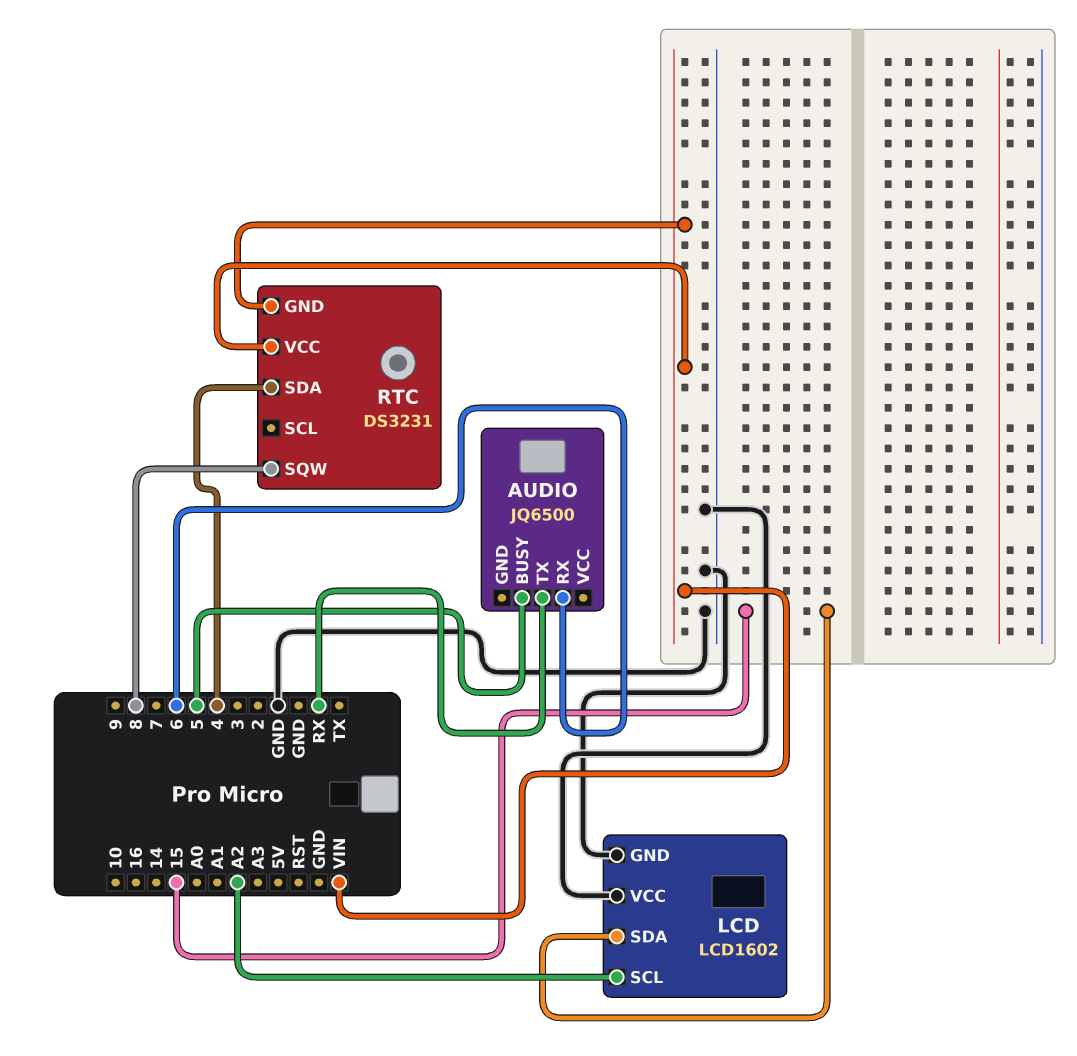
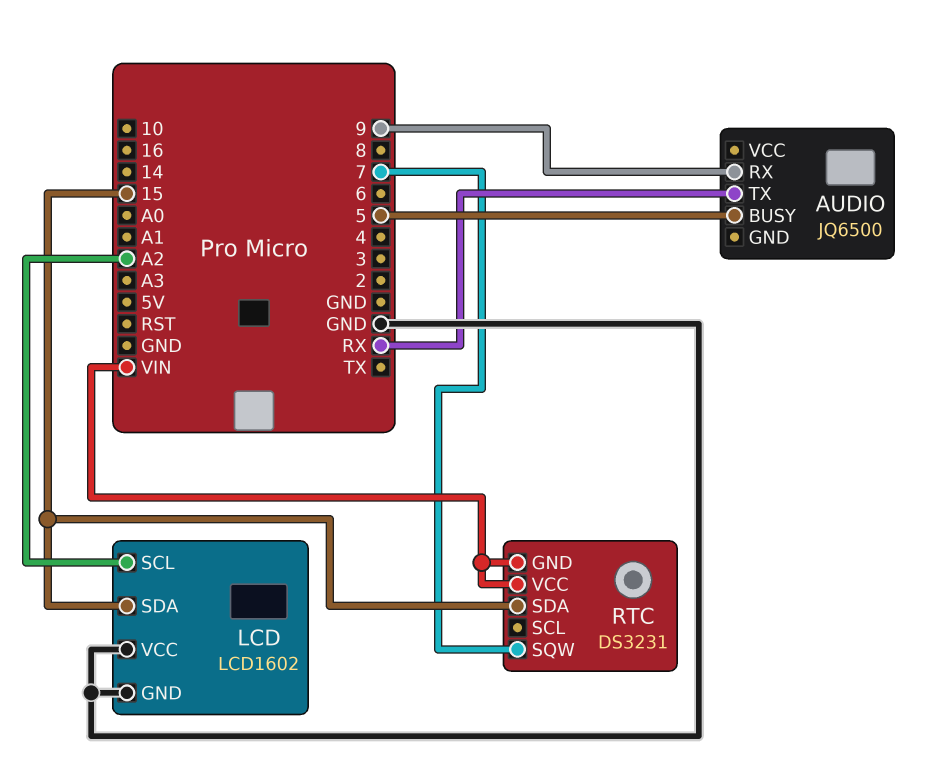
AUDIO pin RX: 6 -> 9
RTC pin SDA: 4 -> 15
RTC pin SQW: 8 -> 7

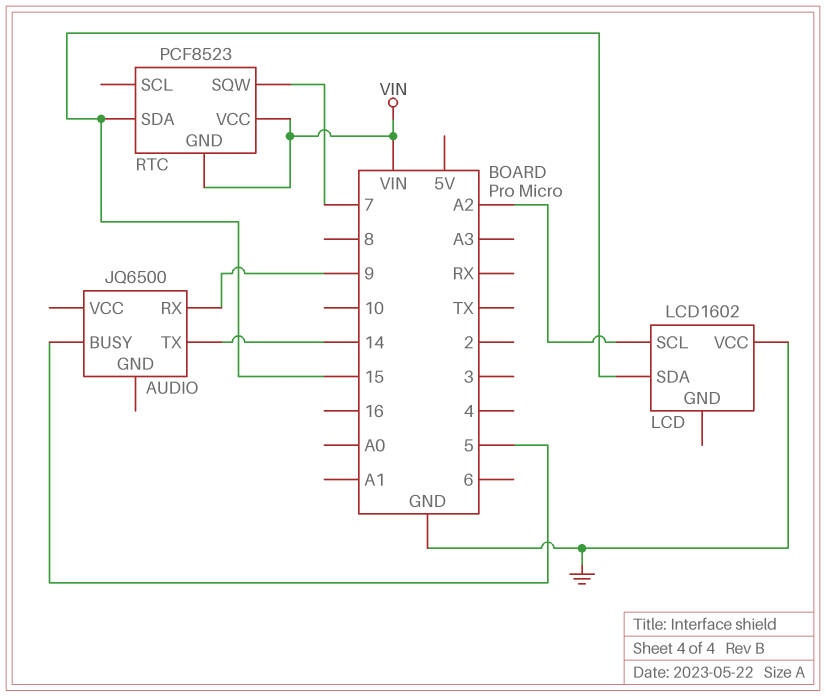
AUDIO pin TX: RX -> 14
LCD pin GND: GND -> none
RTC: DS3231 -> PCF8523

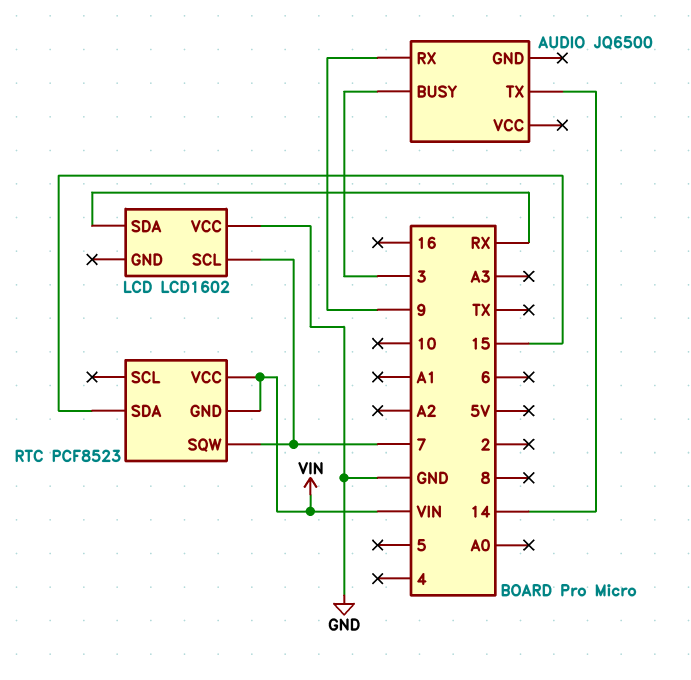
AUDIO pin BUSY: 5 -> 3
LCD pin SCL: A2 -> 7
LCD pin SDA: 15 -> RX

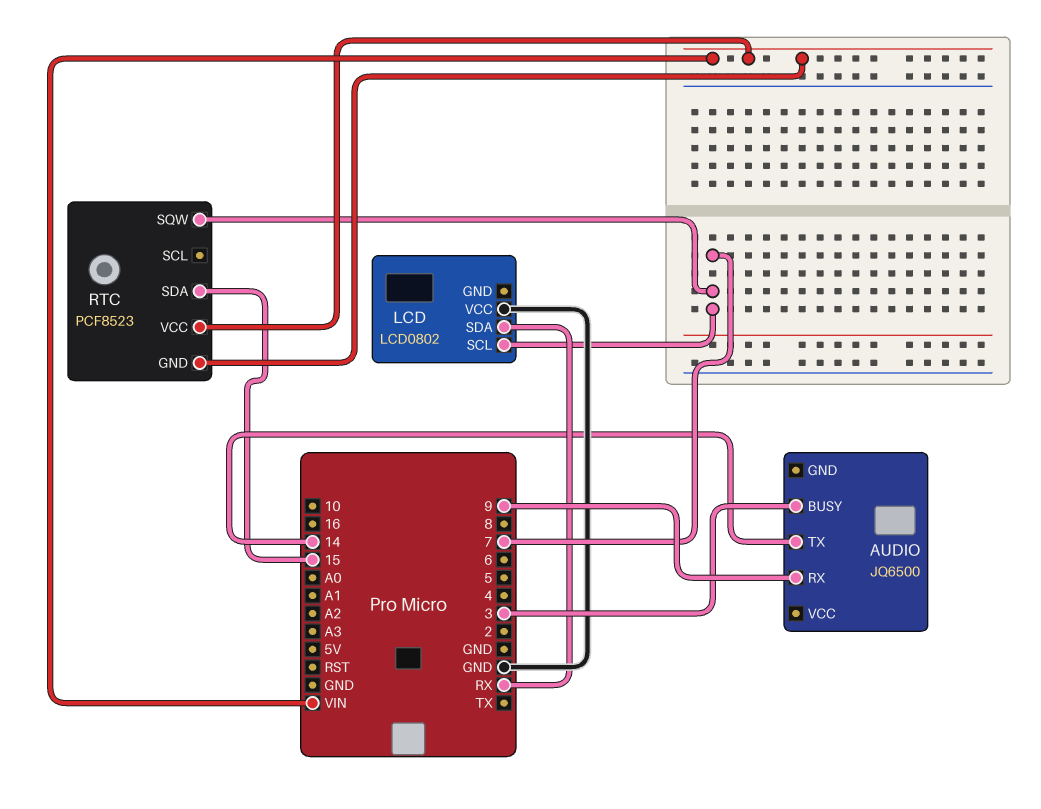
LCD: LCD1602 -> LCD0802

